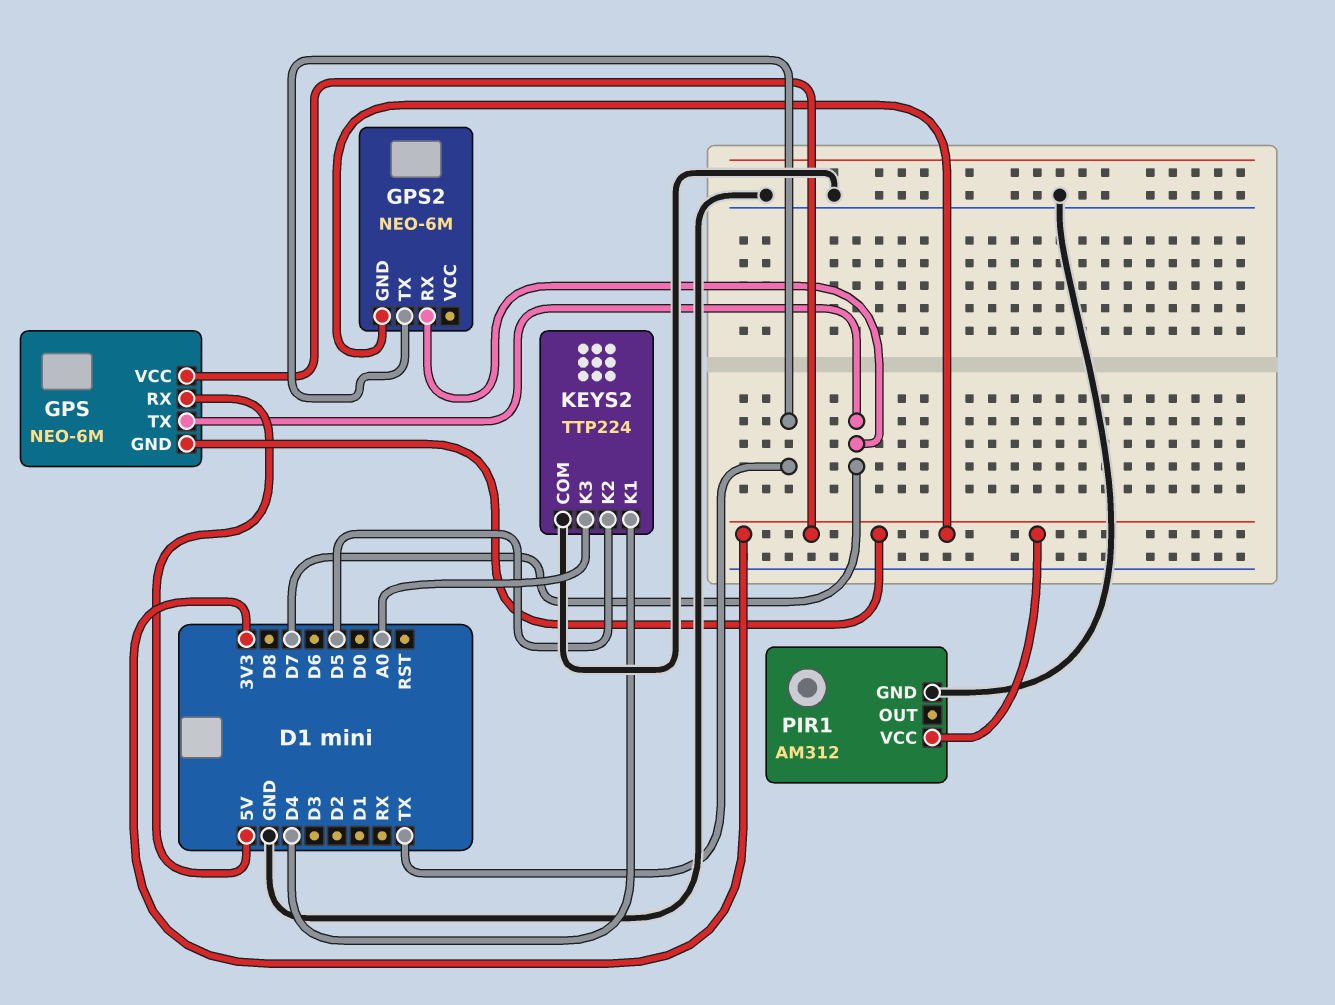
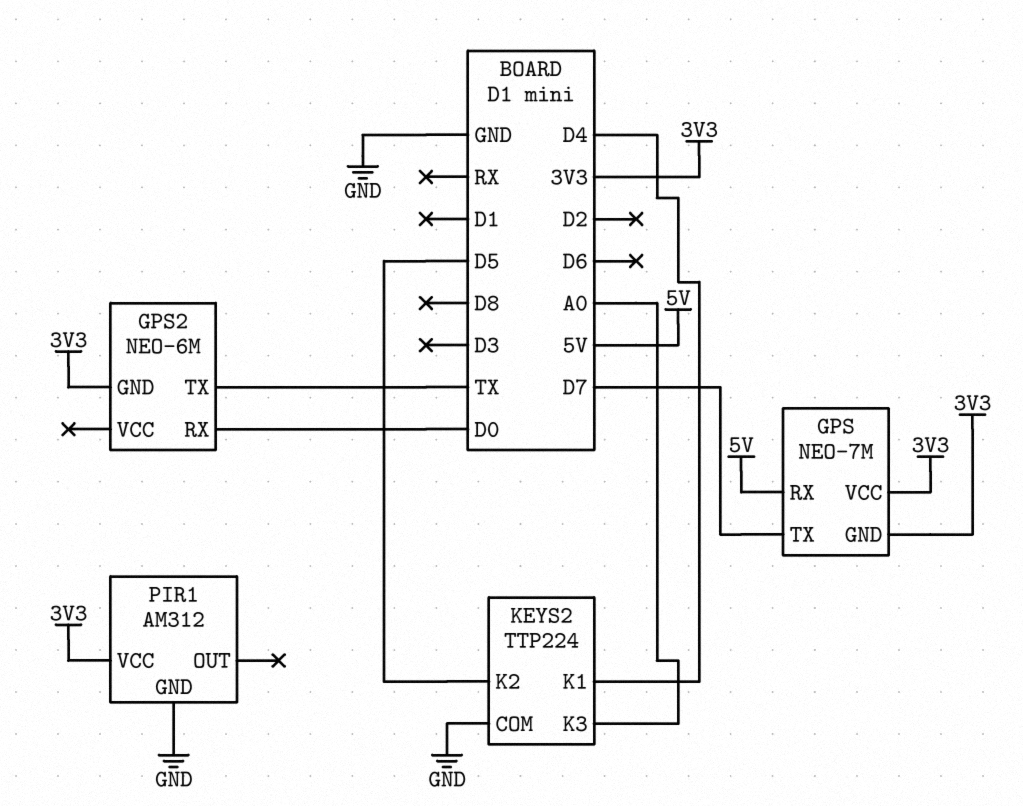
GPS: NEO-6M -> NEO-7M
GPS2 pin RX: D7 -> D0

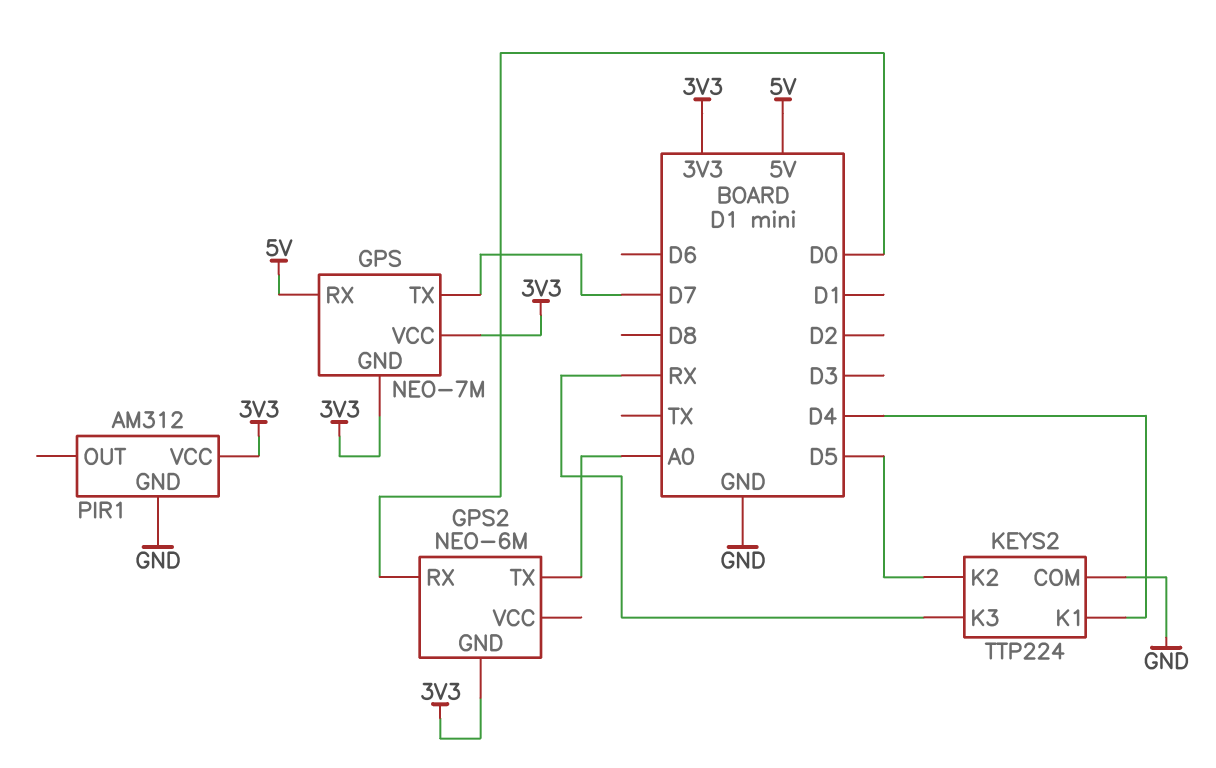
GPS2 pin TX: TX -> A0
KEYS2 pin K3: A0 -> RX

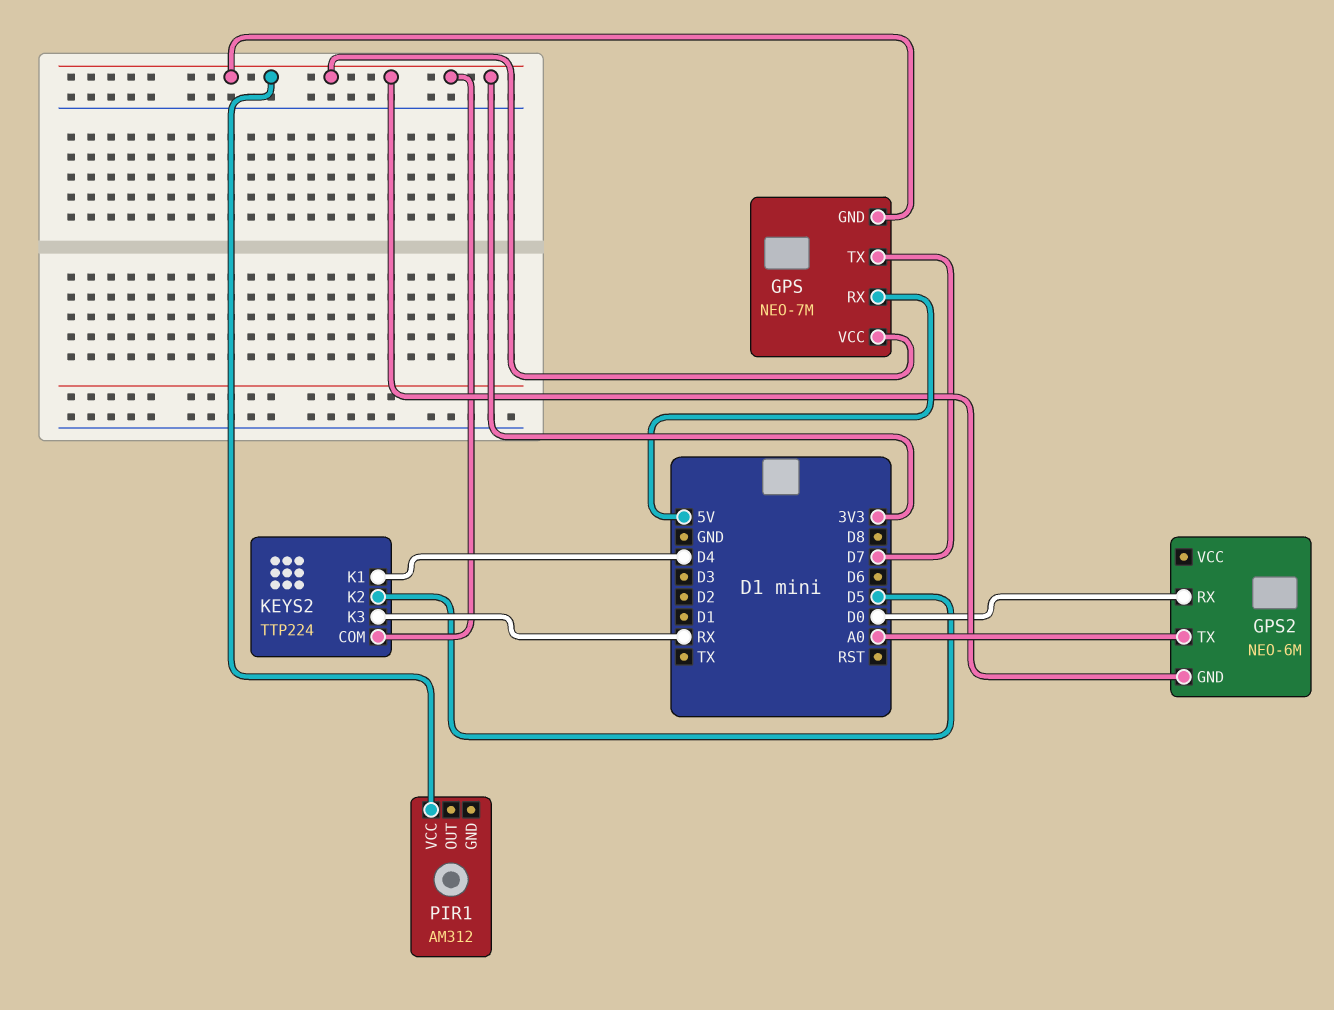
KEYS2 pin COM: GND -> 3V3
PIR1 pin GND: GND -> none

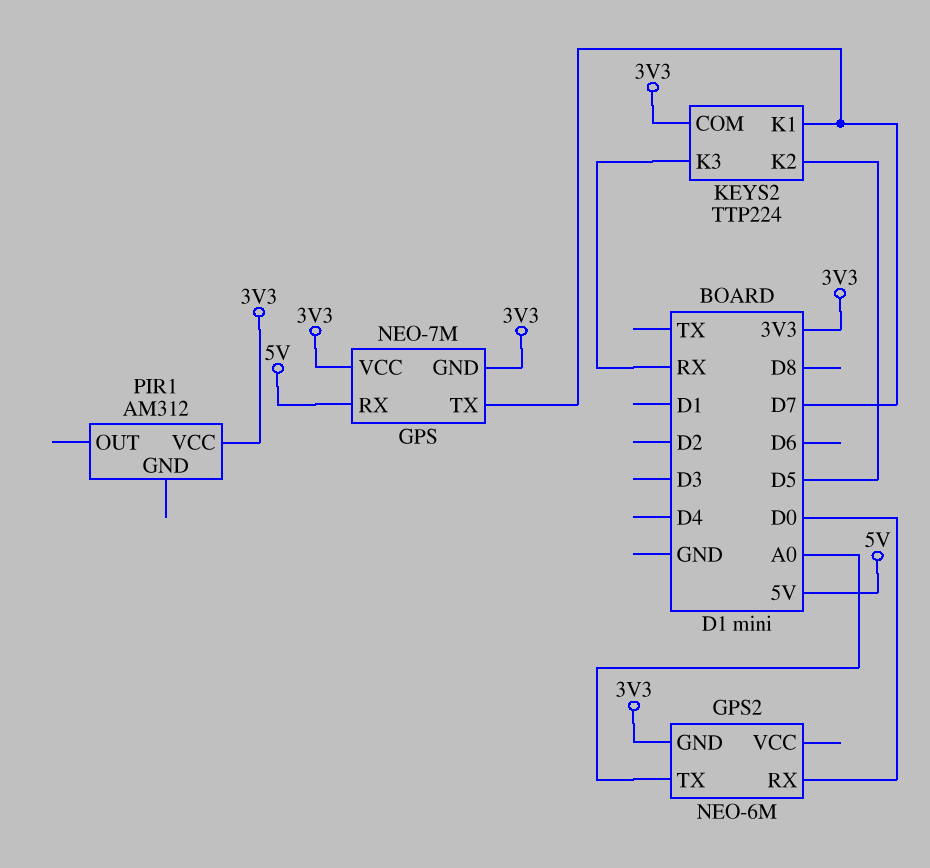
KEYS2 pin K1: D4 -> D7

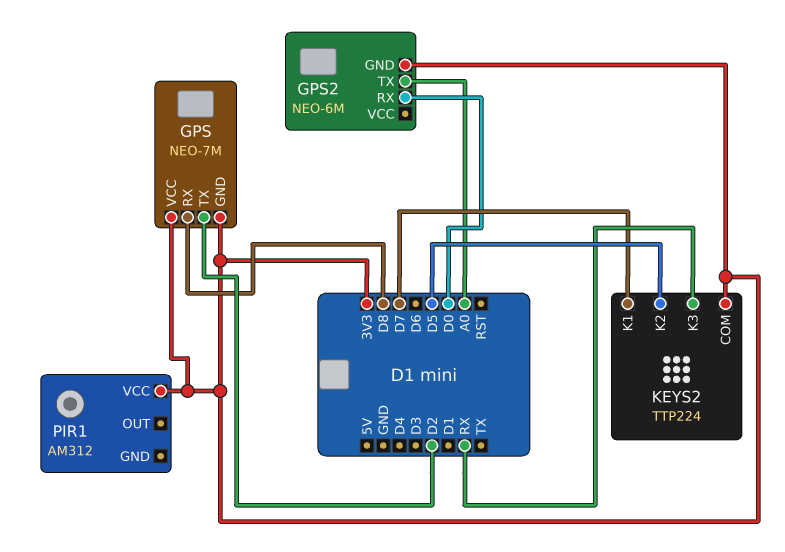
GPS pin RX: 5V -> D8
GPS pin TX: D7 -> D2

